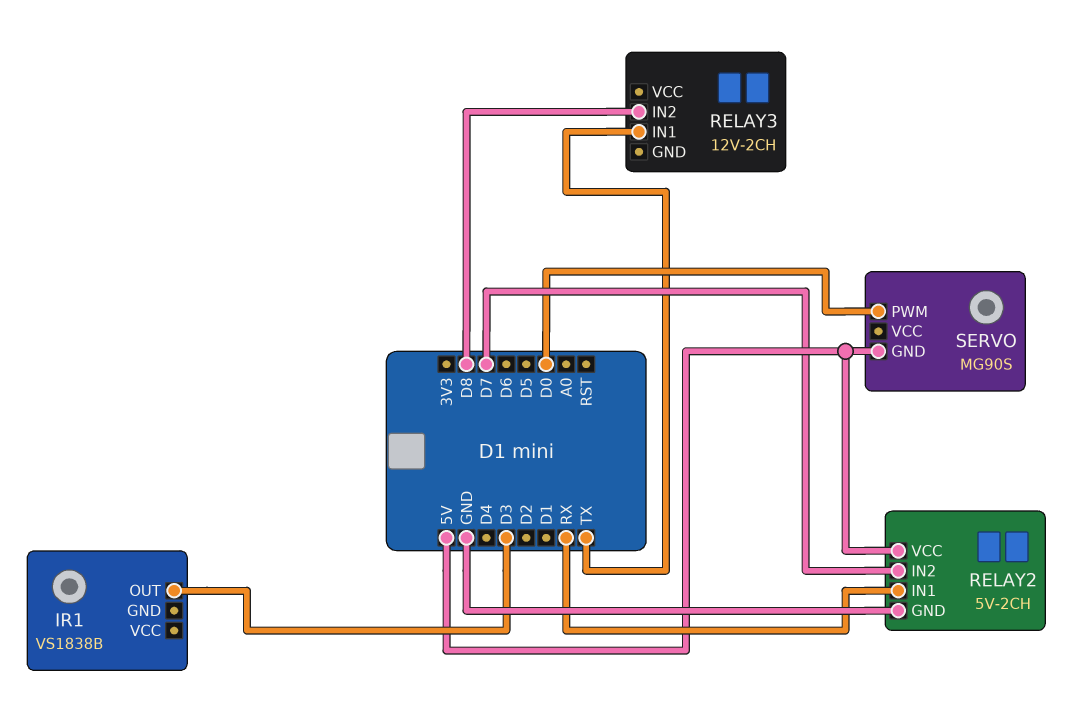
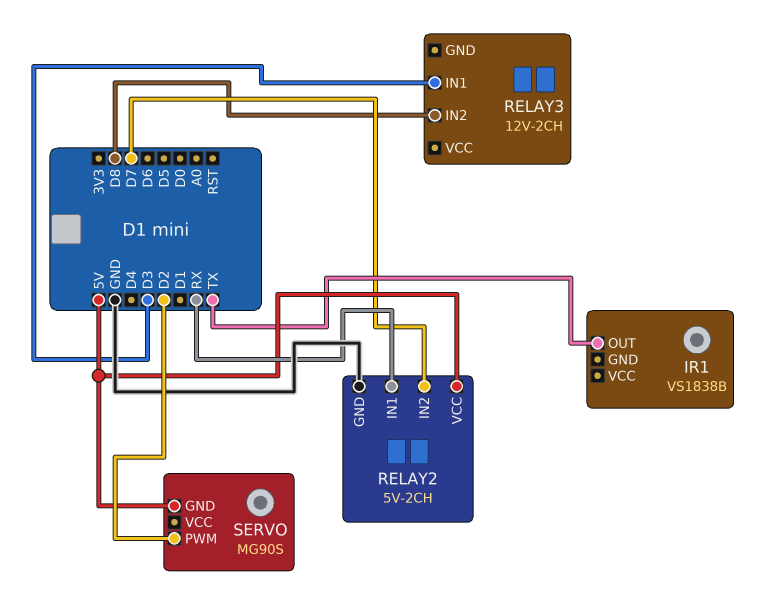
IR1 pin OUT: D3 -> TX
RELAY3 pin IN1: TX -> D3
SERVO pin PWM: D0 -> D2

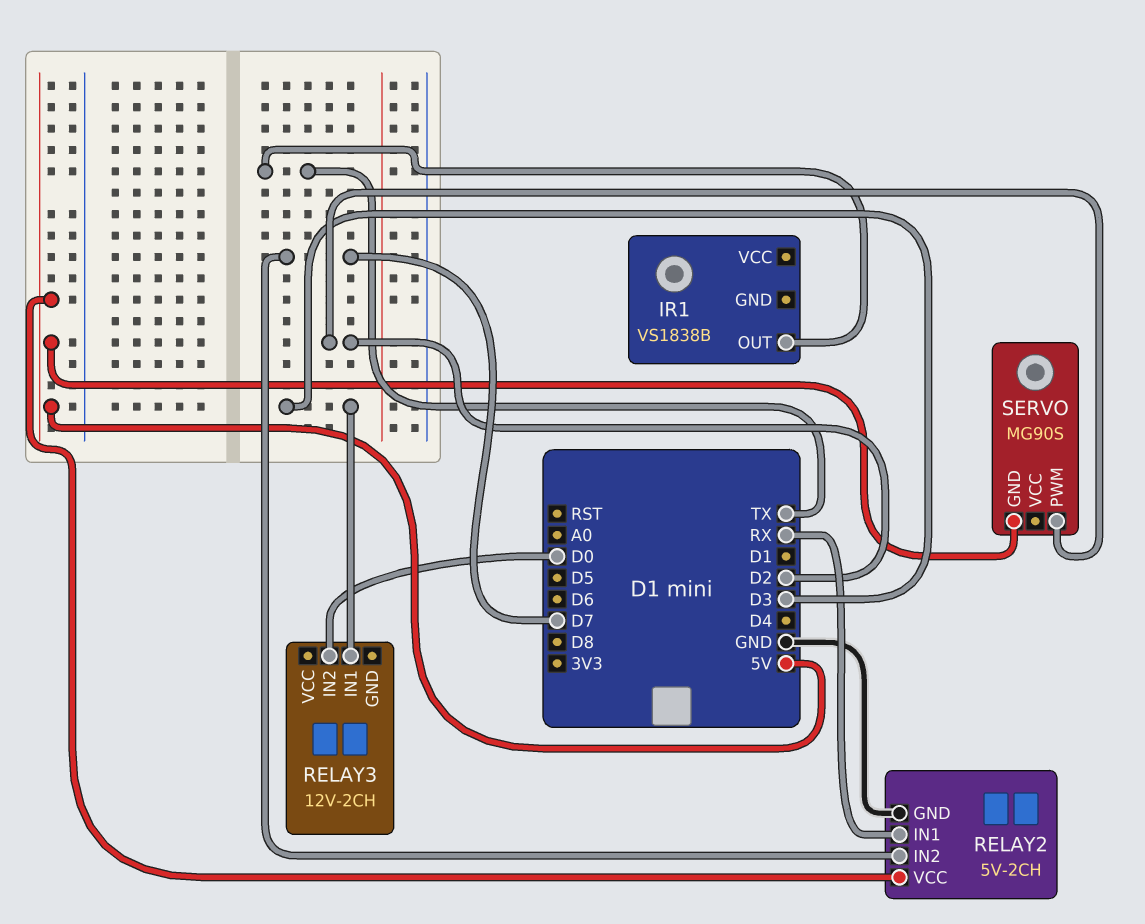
RELAY3 pin IN2: D8 -> D0

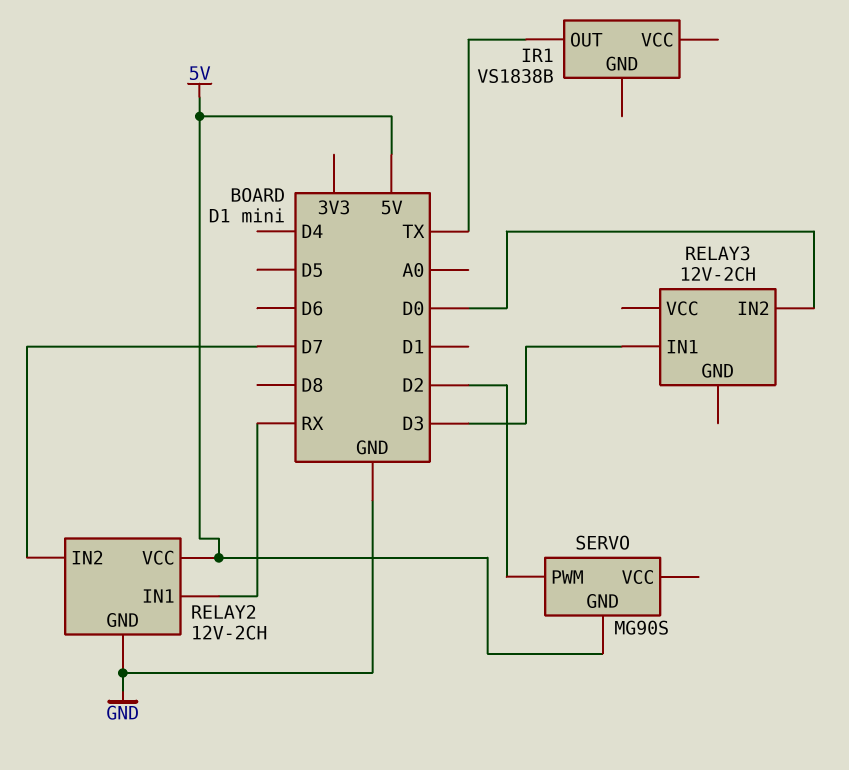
RELAY2: 5V-2CH -> 12V-2CH

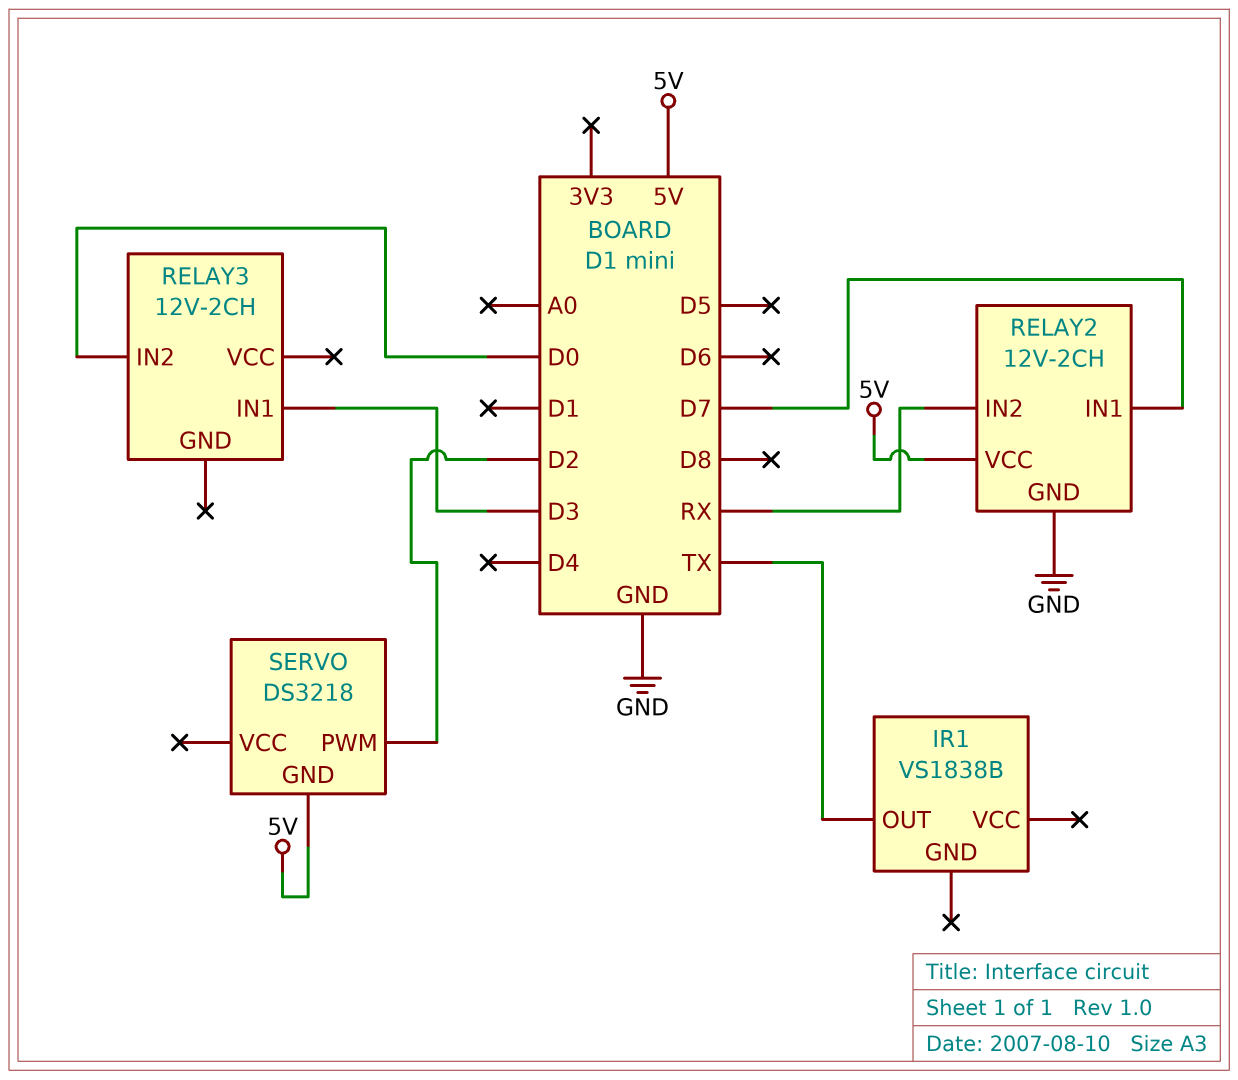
RELAY2 pin IN1: RX -> D7
RELAY2 pin IN2: D7 -> RX
SERVO: MG90S -> DS3218

